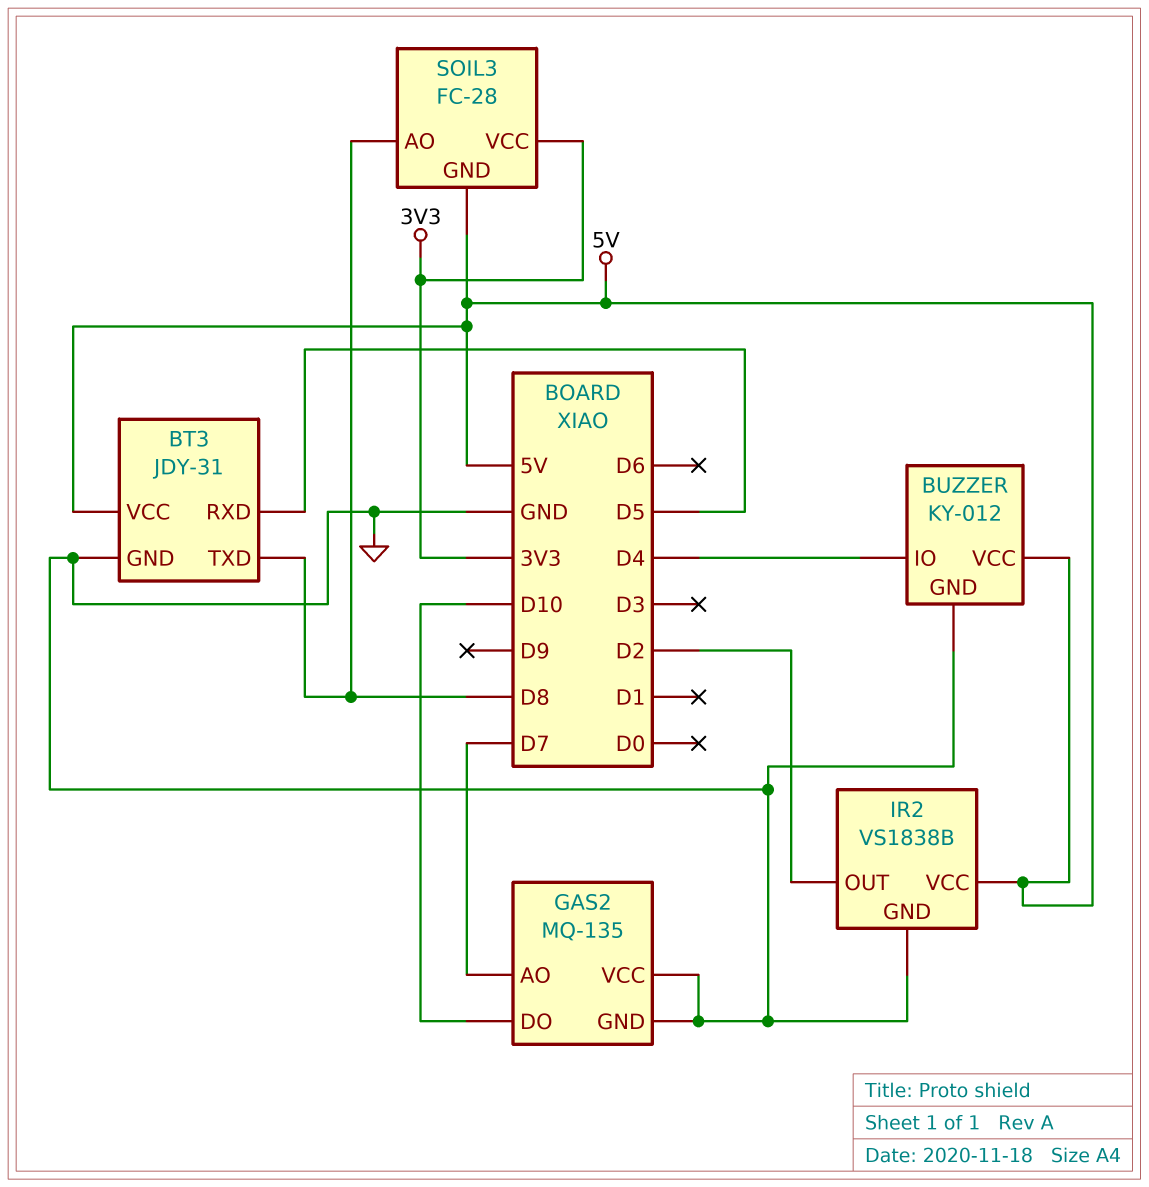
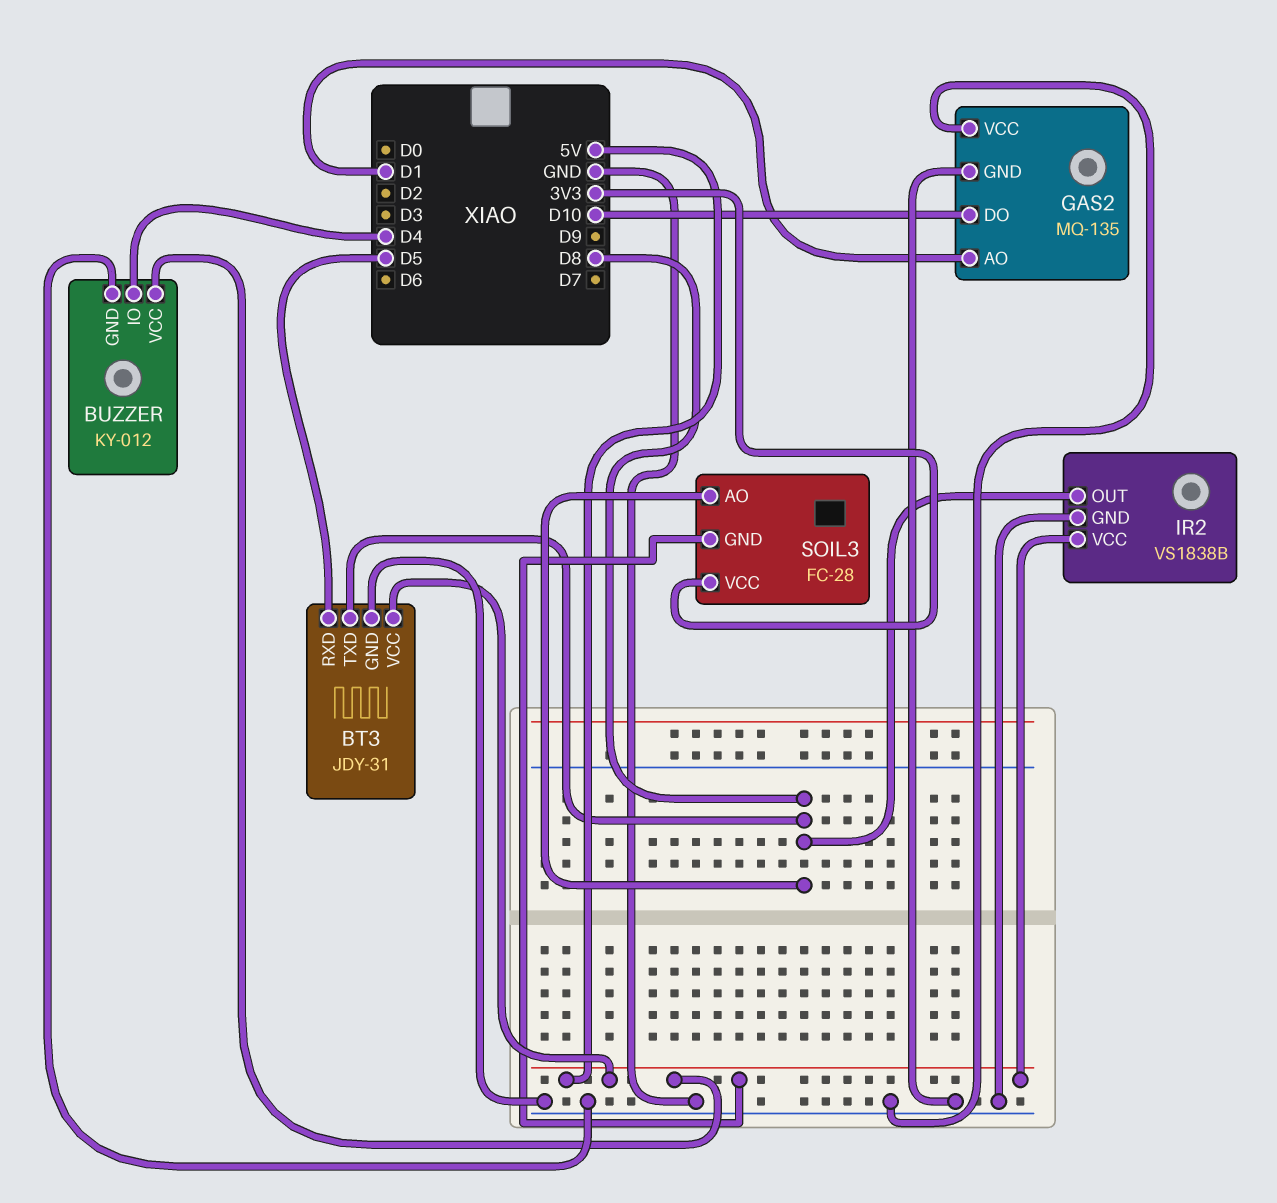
GAS2 pin AO: D7 -> D1
IR2 pin OUT: D2 -> D8

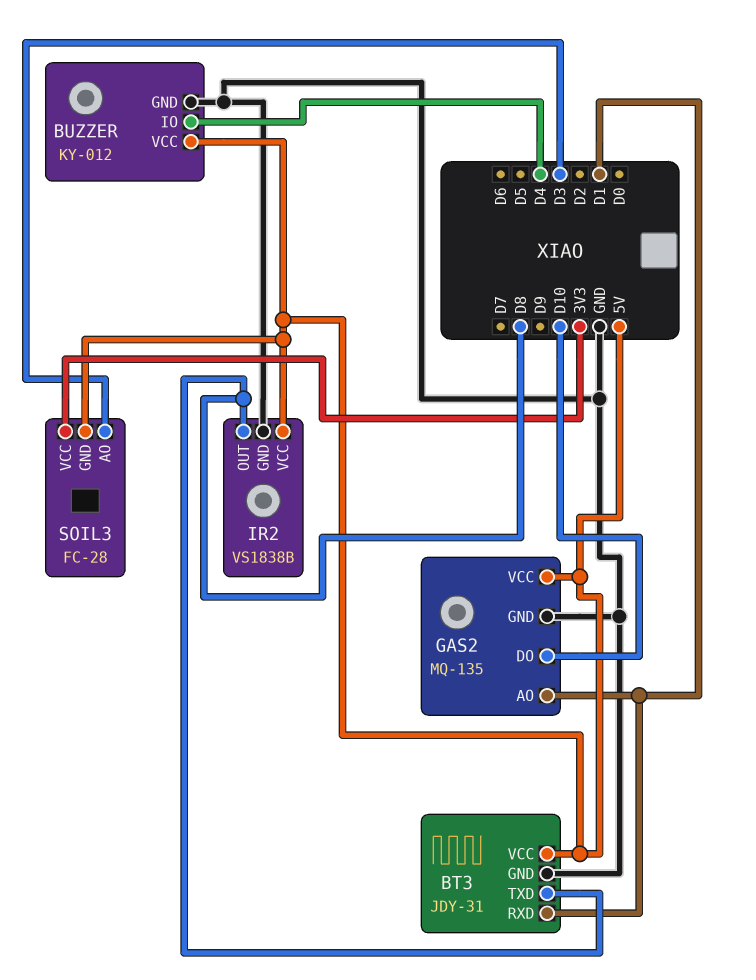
BT3 pin RXD: D5 -> D1
GAS2 pin VCC: GND -> 5V
SOIL3 pin AO: D8 -> D3

